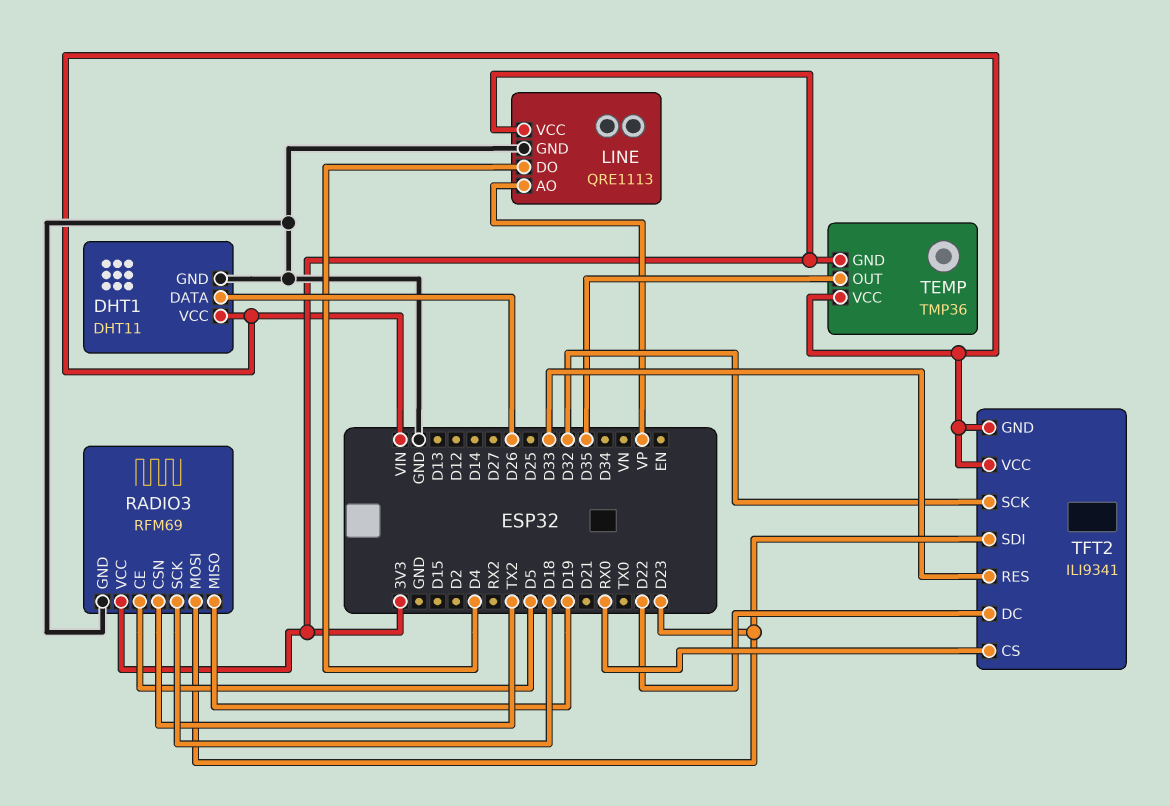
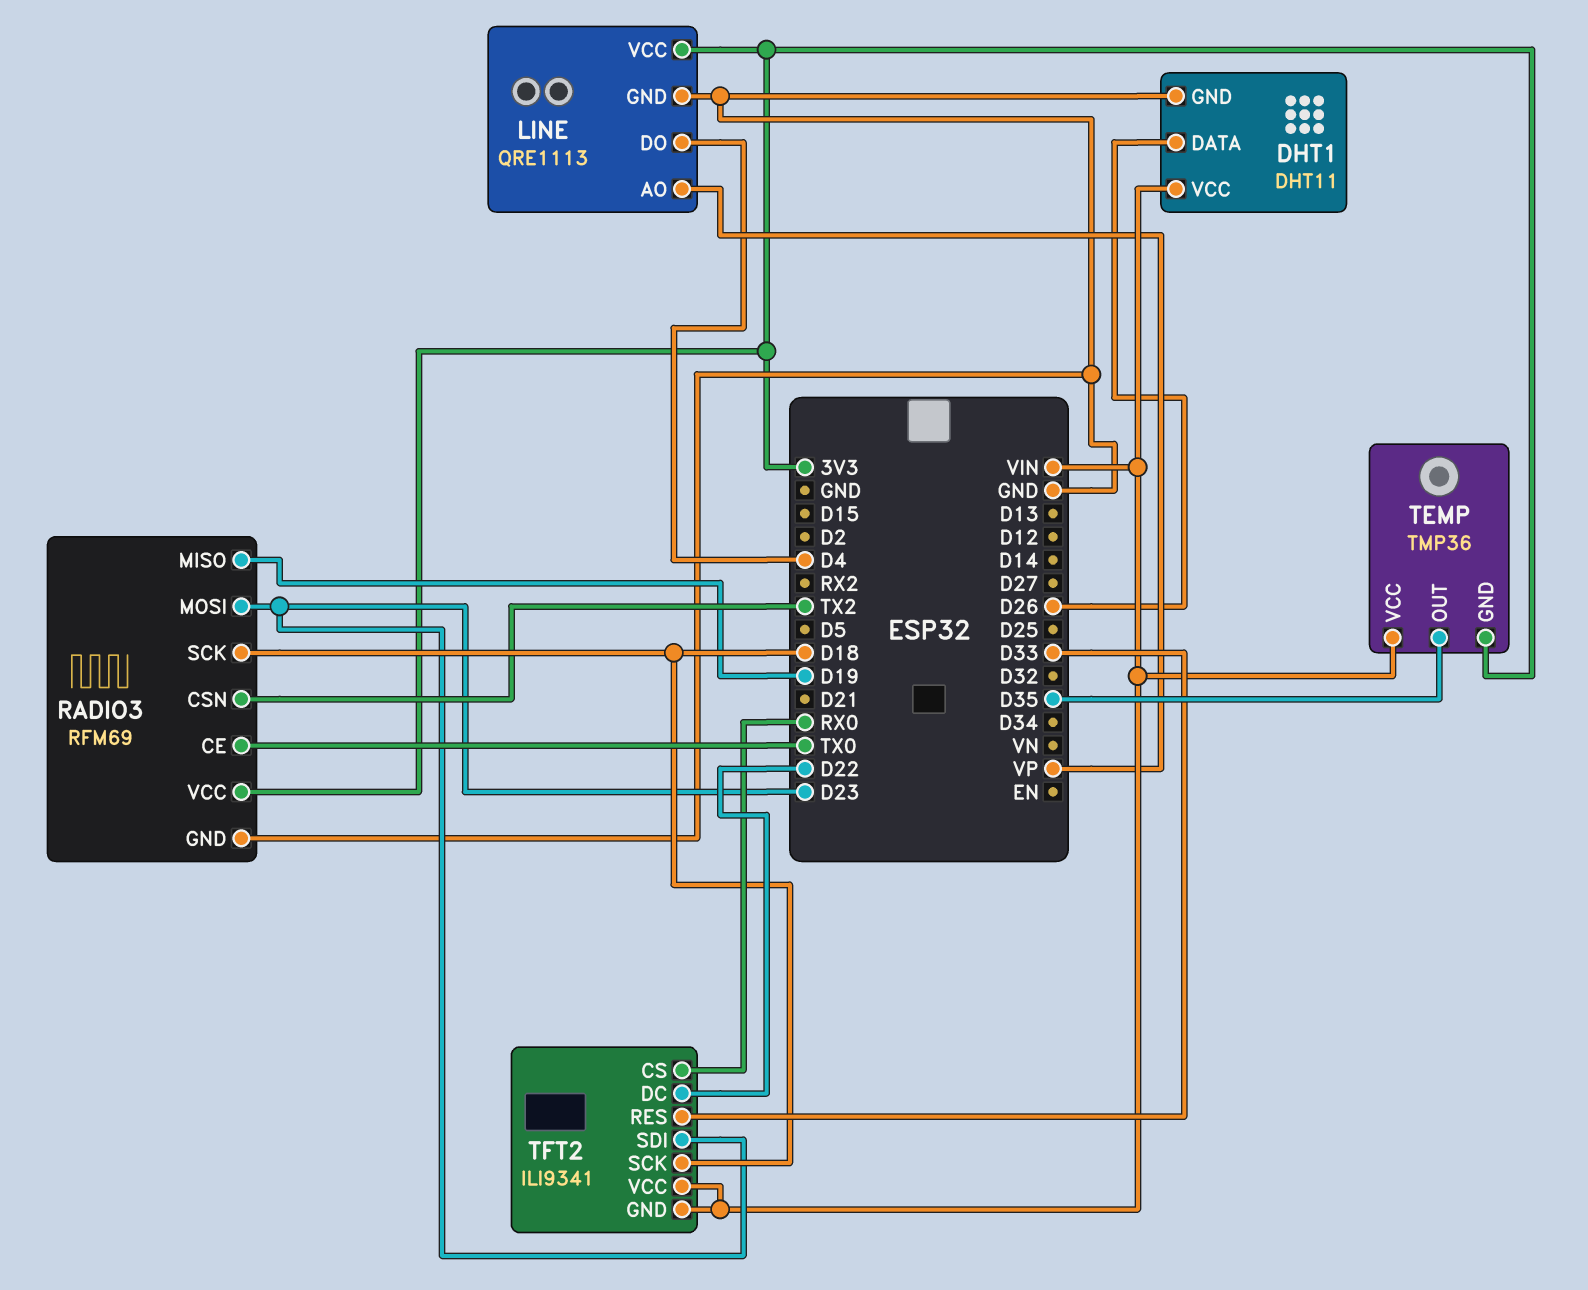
RADIO3 pin CE: D5 -> TX0
TFT2 pin SCK: D32 -> D18

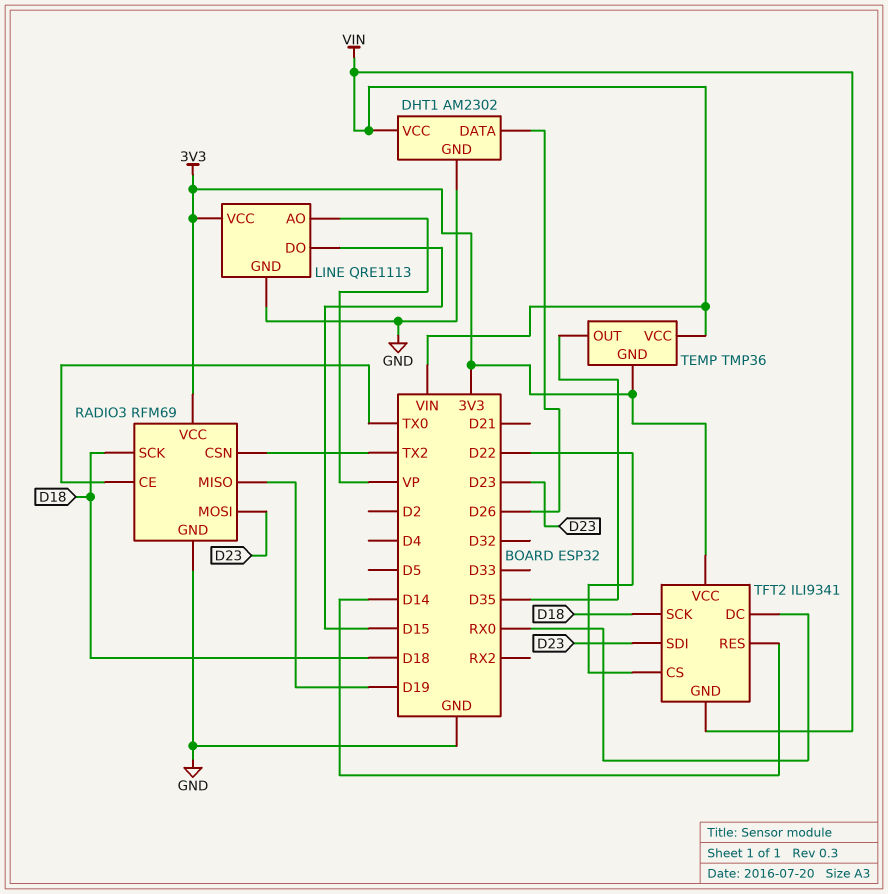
DHT1: DHT11 -> AM2302
LINE pin DO: D4 -> D15
TFT2 pin CS: RX0 -> D22
TFT2 pin DC: D22 -> RX0
TFT2 pin RES: D33 -> D14
TFT2 pin VCC: VIN -> 3V3

